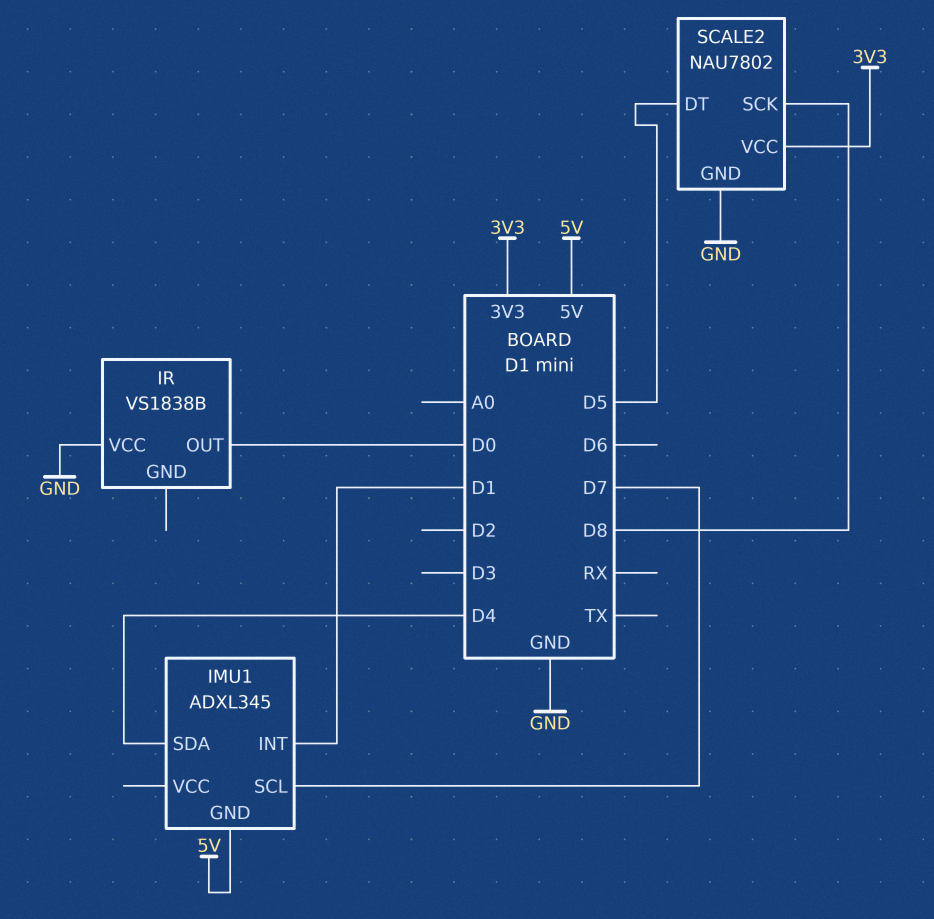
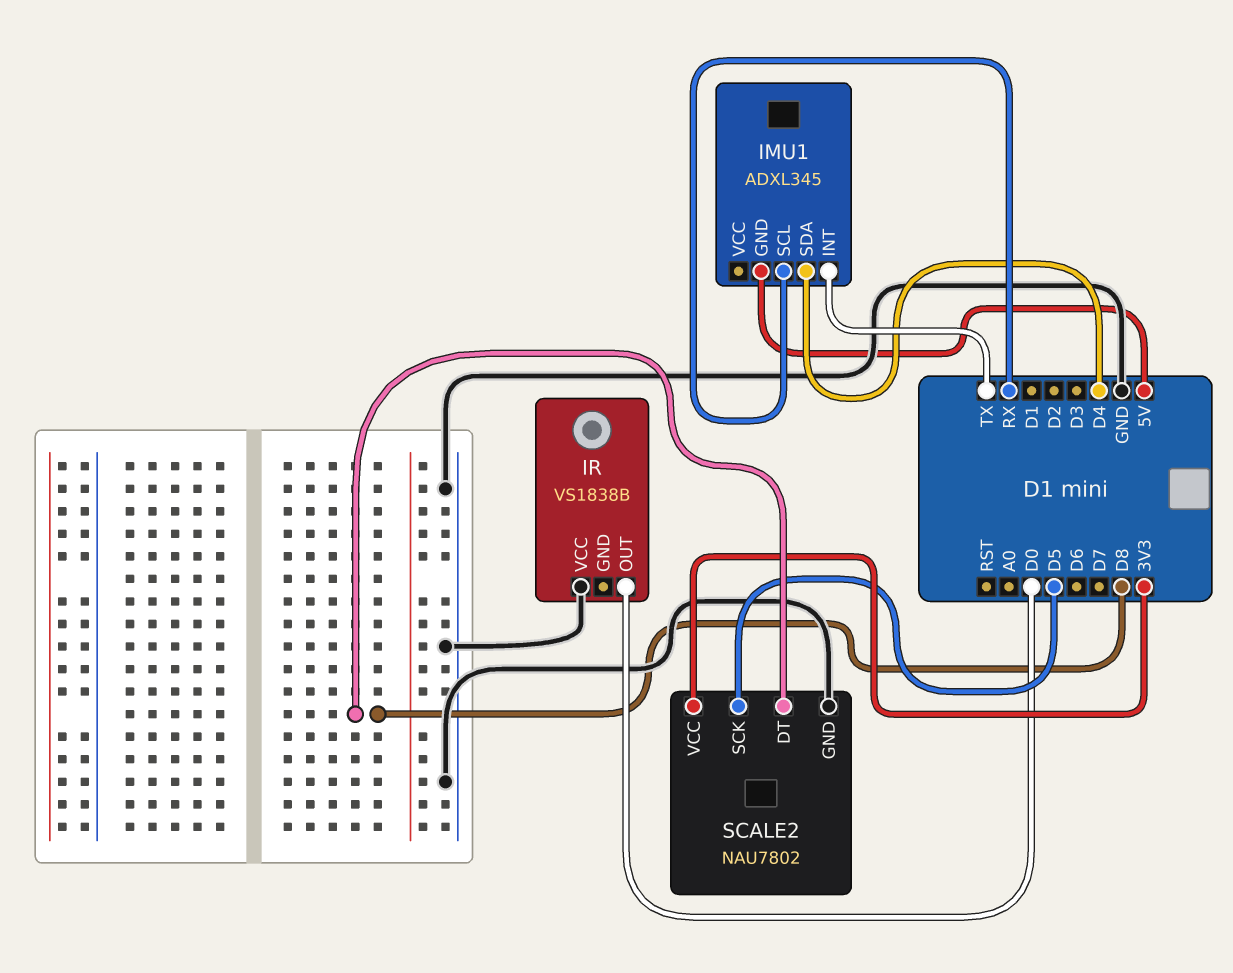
IMU1 pin INT: D1 -> TX
IMU1 pin SCL: D7 -> RX
SCALE2 pin DT: D5 -> D8
SCALE2 pin SCK: D8 -> D5

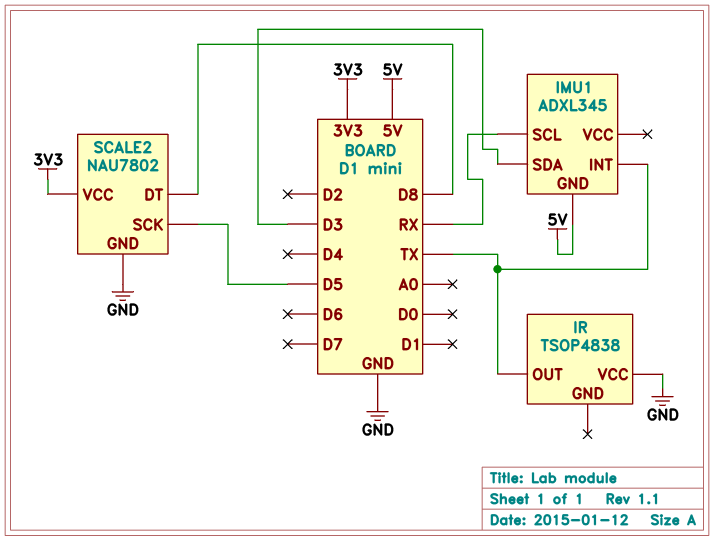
IMU1 pin SDA: D4 -> D3
IR: VS1838B -> TSOP4838
IR pin OUT: D0 -> TX

